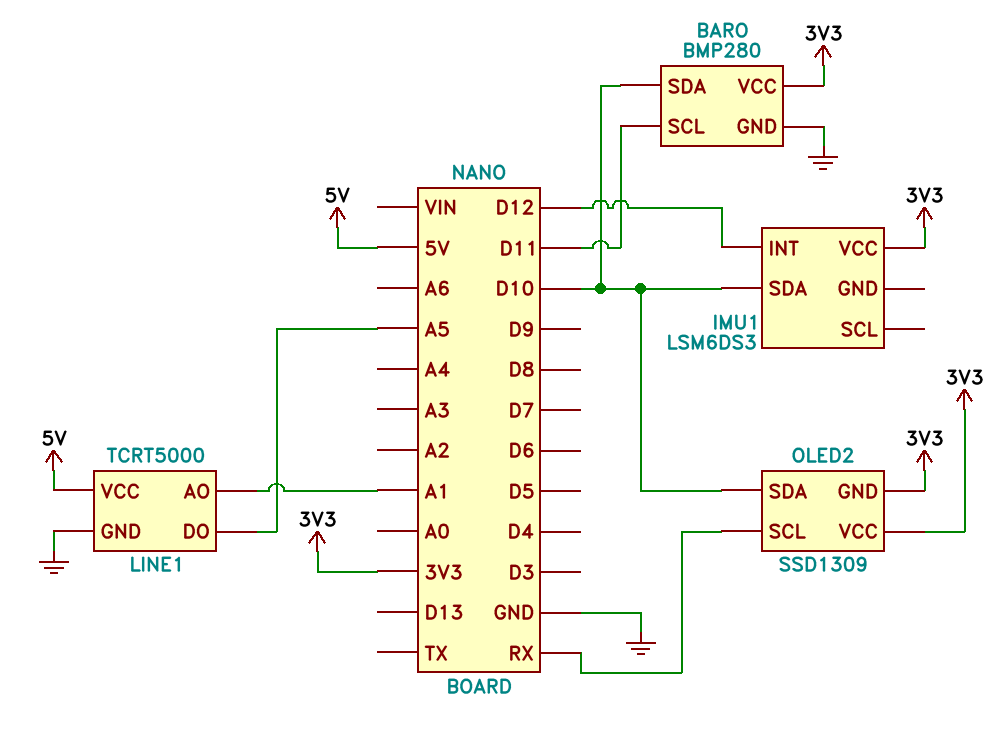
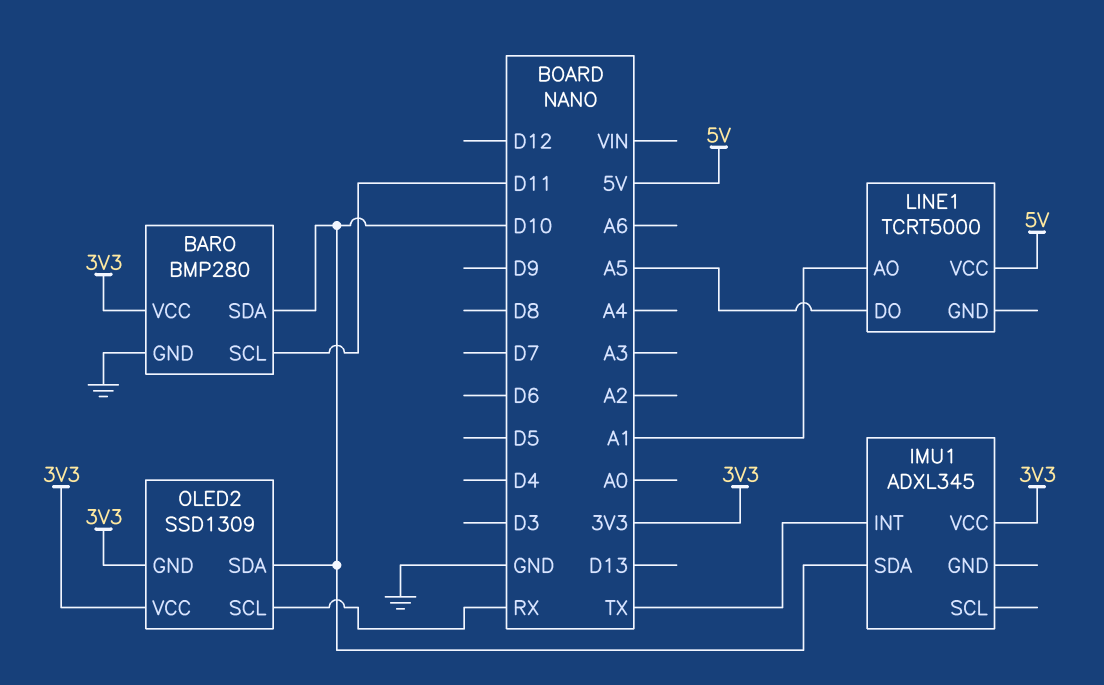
IMU1: LSM6DS3 -> ADXL345
IMU1 pin INT: D12 -> TX
LINE1 pin GND: GND -> none

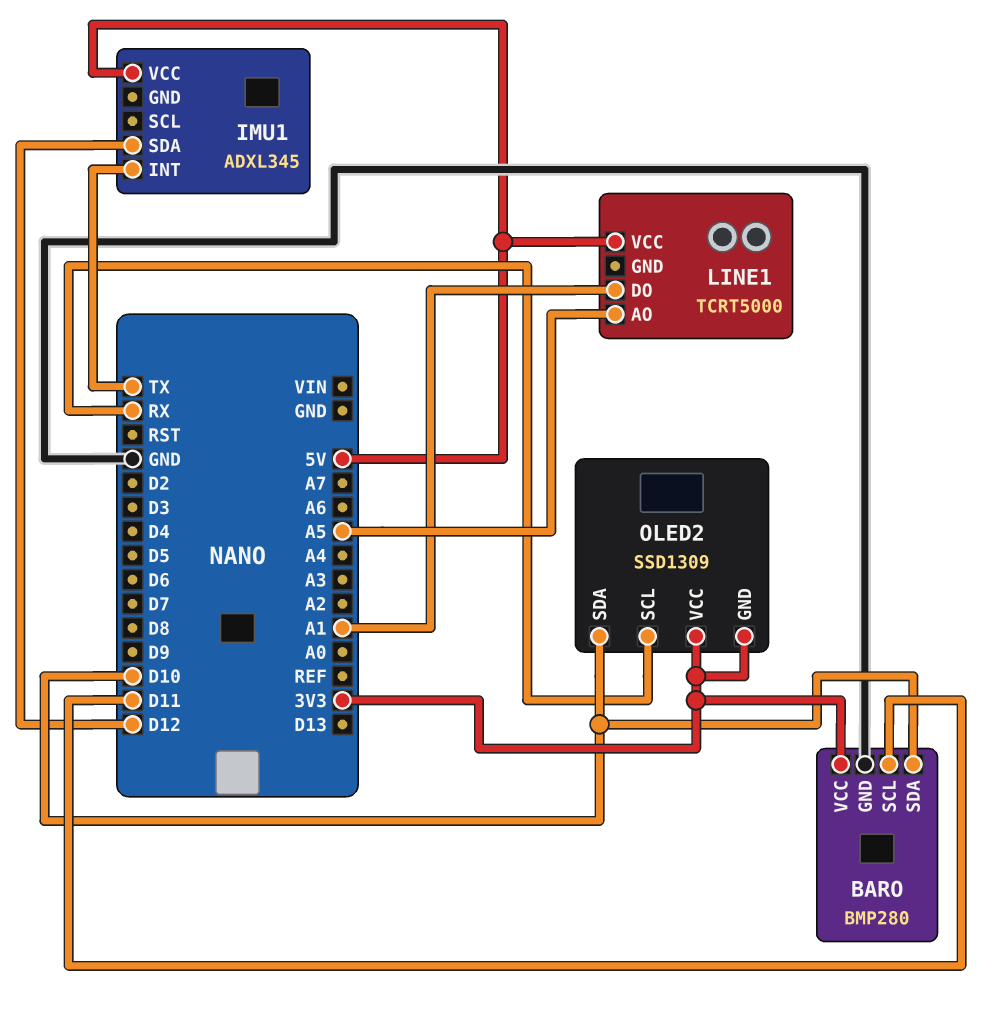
IMU1 pin SDA: D10 -> D12
IMU1 pin VCC: 3V3 -> 5V
LINE1 pin AO: A1 -> A5
LINE1 pin DO: A5 -> A1

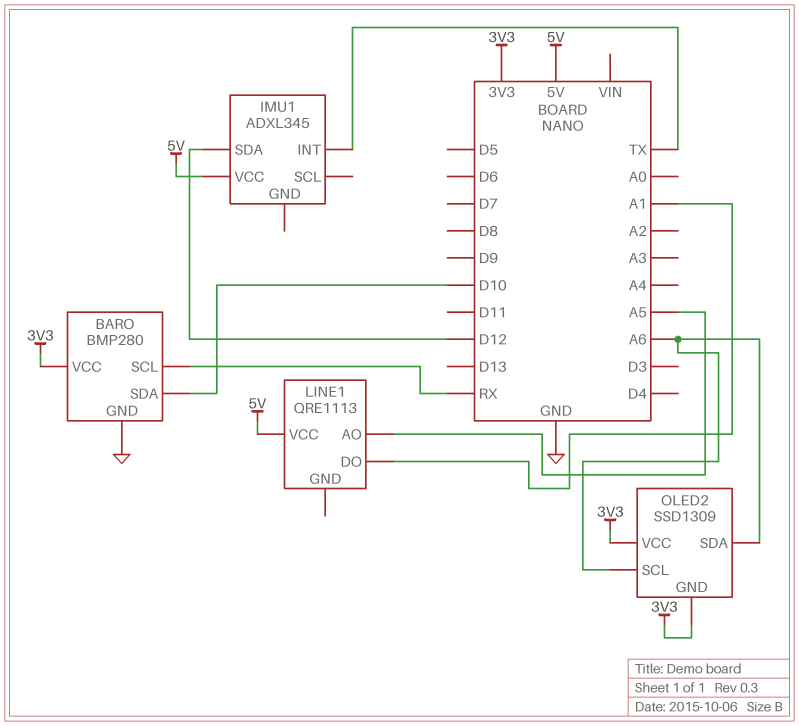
BARO pin SCL: D11 -> RX
LINE1: TCRT5000 -> QRE1113
OLED2 pin SCL: RX -> A6
OLED2 pin SDA: D10 -> A6

